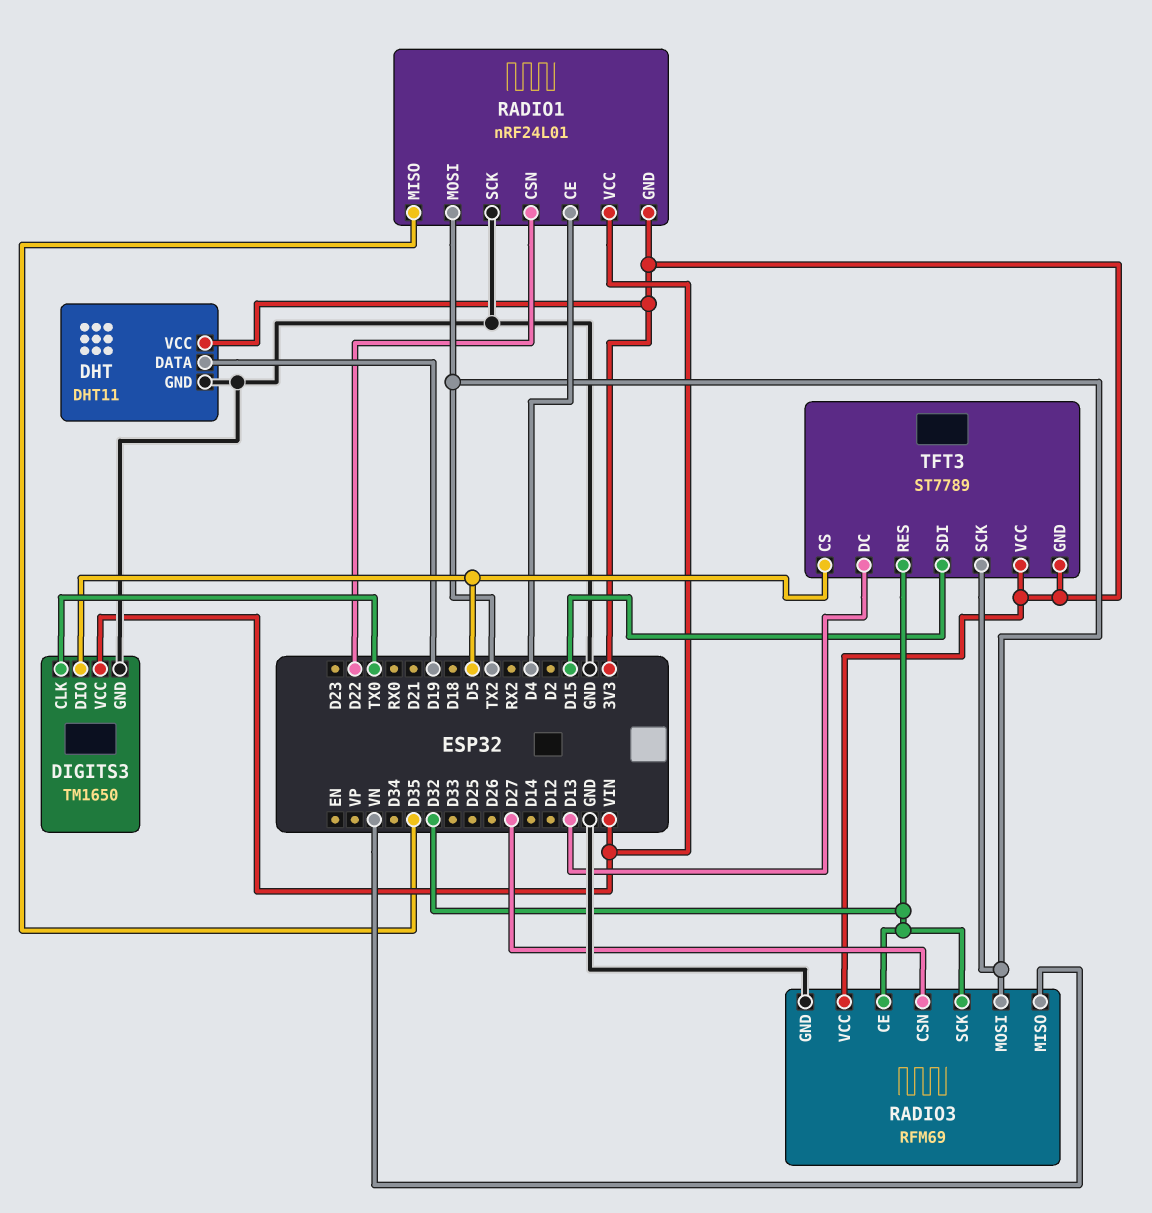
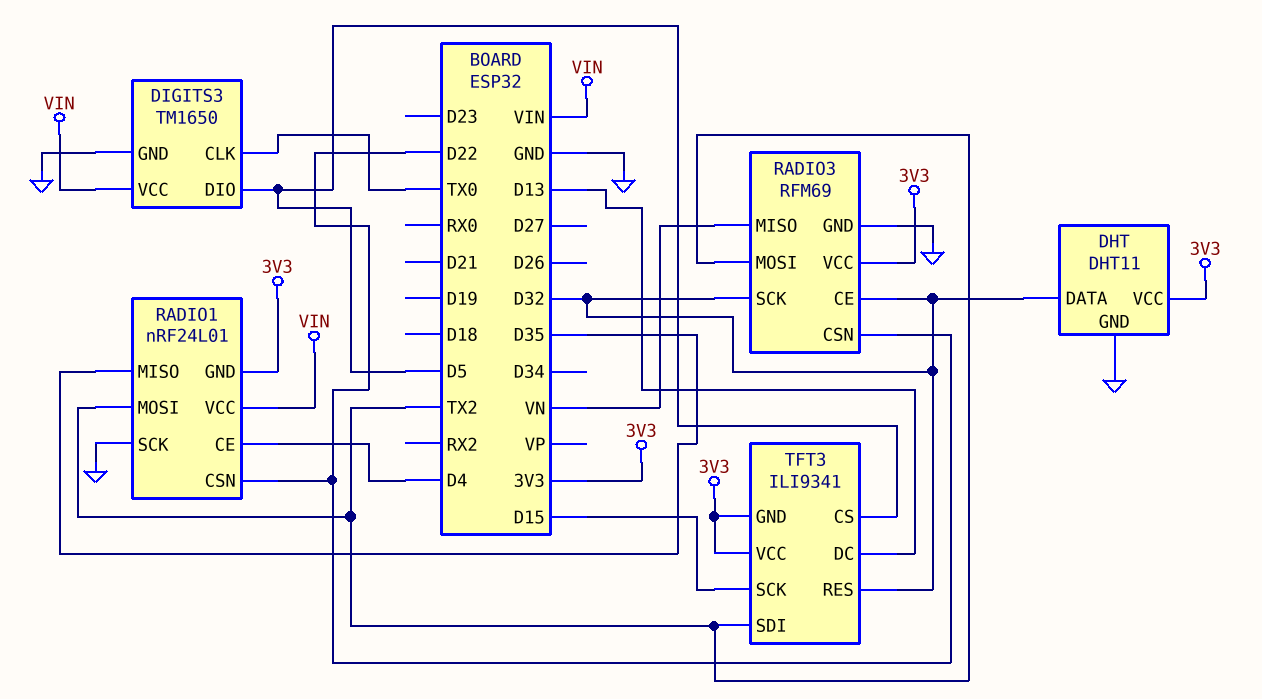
DHT pin DATA: D19 -> D32
RADIO3 pin CSN: D27 -> D22
TFT3: ST7789 -> ILI9341
TFT3 pin SCK: TX2 -> D15
TFT3 pin SDI: D15 -> TX2

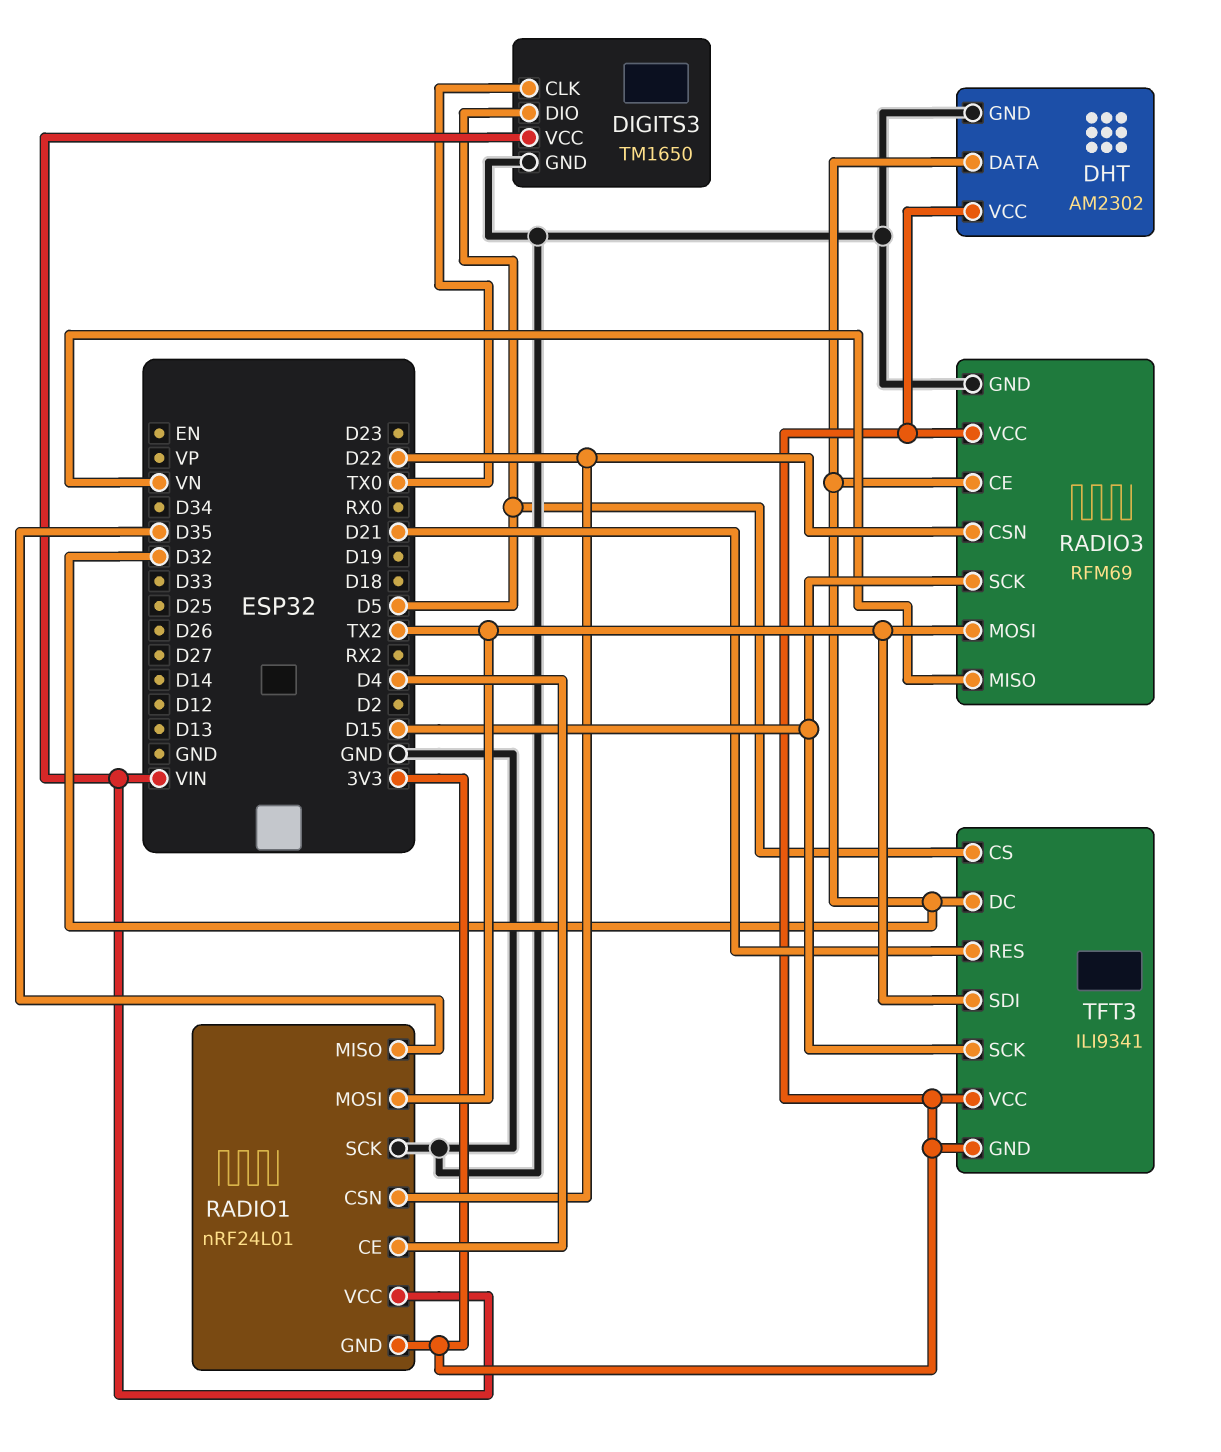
DHT: DHT11 -> AM2302
RADIO3 pin SCK: D32 -> D15
TFT3 pin DC: D13 -> D32
TFT3 pin RES: D32 -> D21

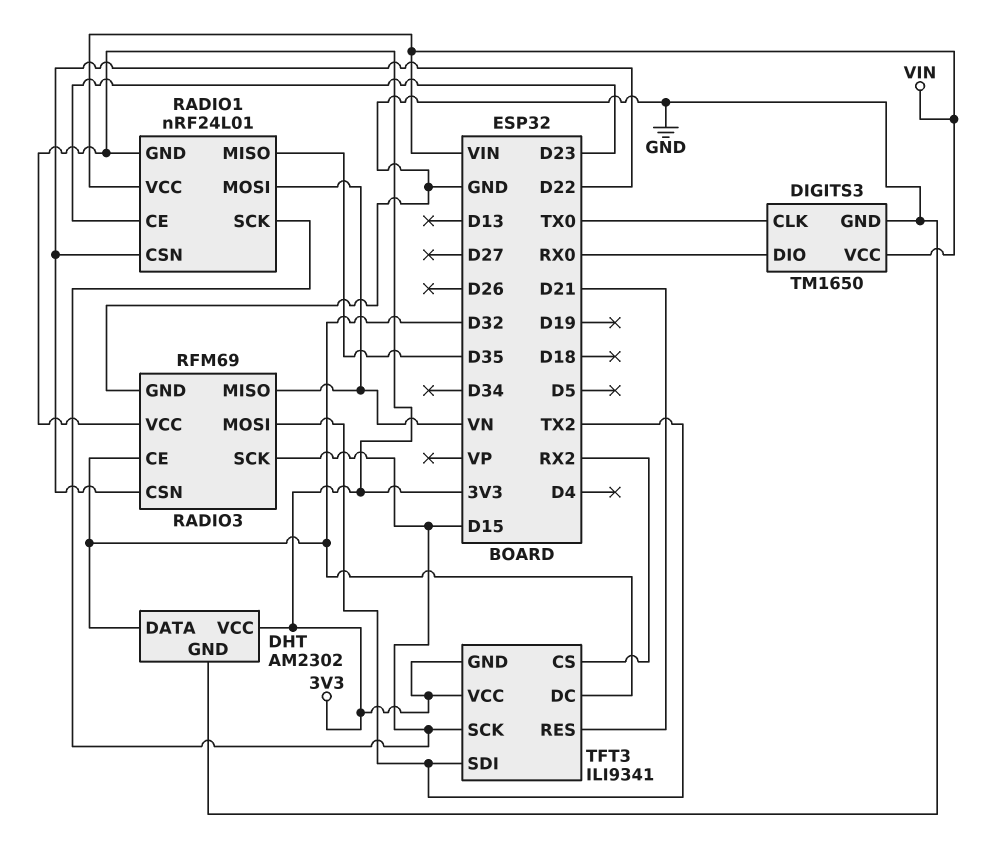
DIGITS3 pin DIO: D5 -> RX0
RADIO1 pin CE: D4 -> D23
RADIO1 pin MOSI: TX2 -> VN
RADIO1 pin SCK: GND -> D15
TFT3 pin CS: D5 -> RX2

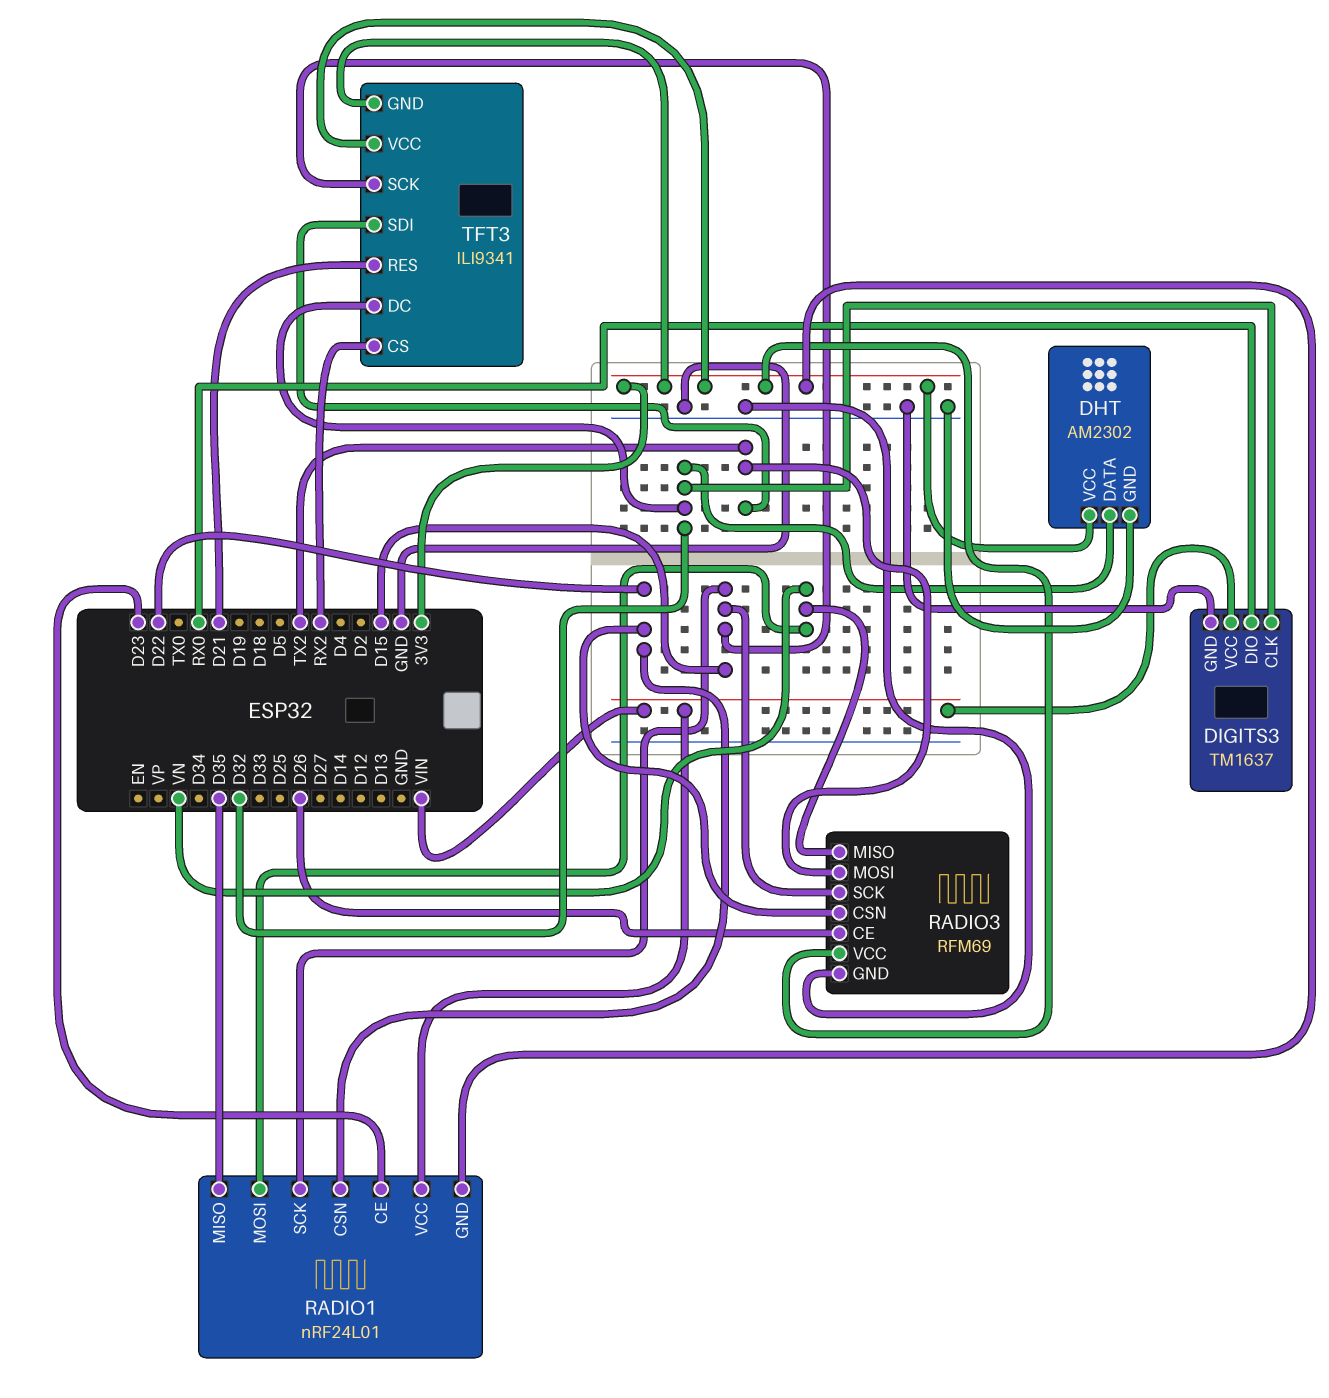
DIGITS3: TM1650 -> TM1637
DIGITS3 pin CLK: TX0 -> D32
RADIO3 pin CE: D32 -> D26

